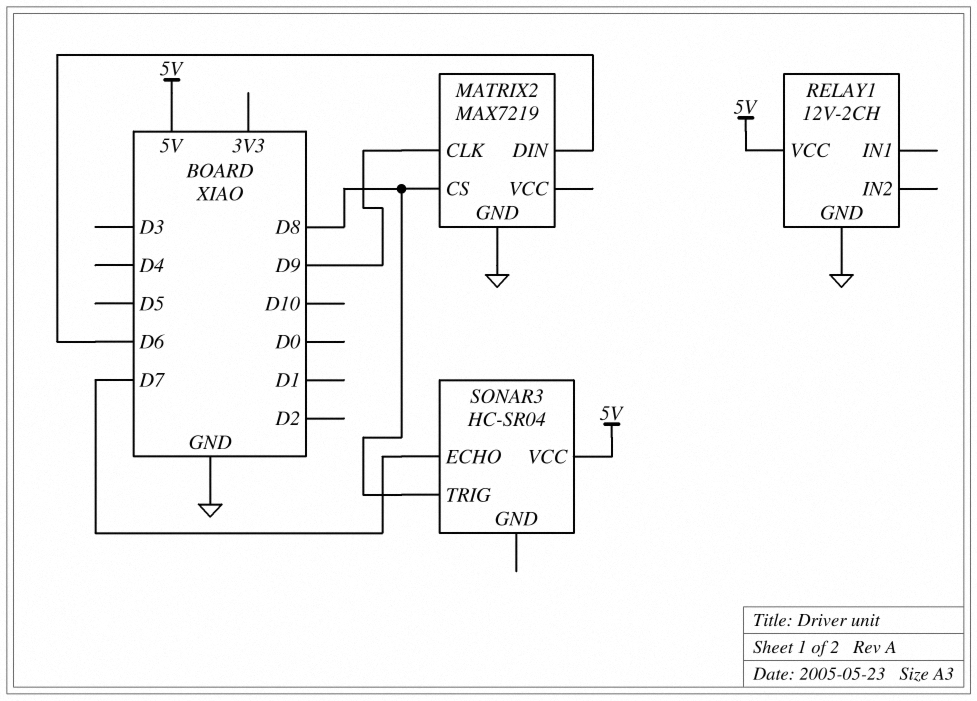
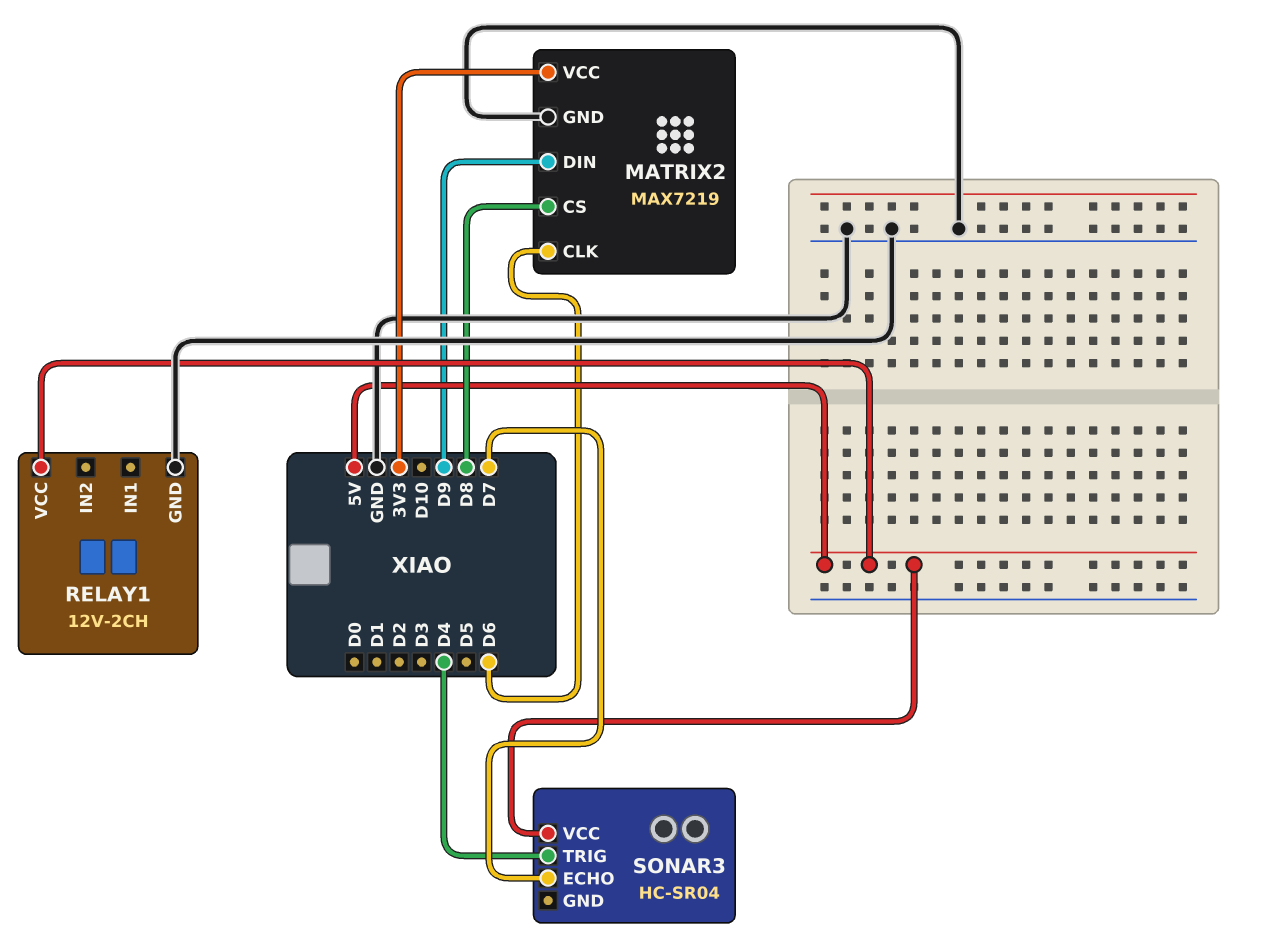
MATRIX2 pin CLK: D9 -> D6
MATRIX2 pin DIN: D6 -> D9
MATRIX2 pin VCC: none -> 3V3
SONAR3 pin TRIG: D8 -> D4

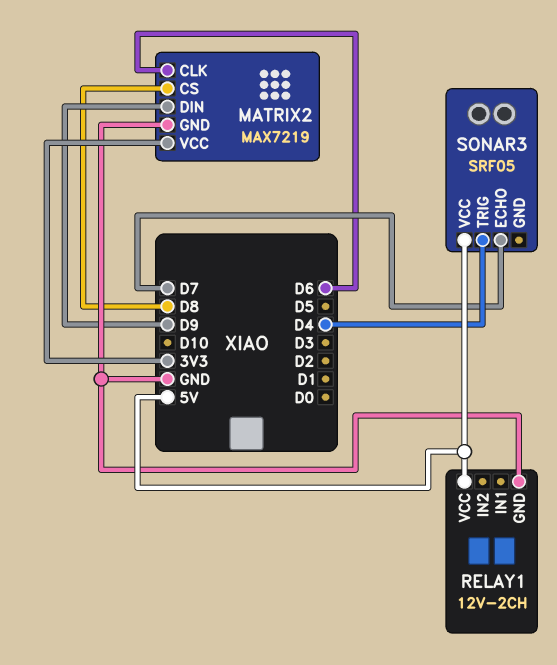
SONAR3: HC-SR04 -> SRF05

